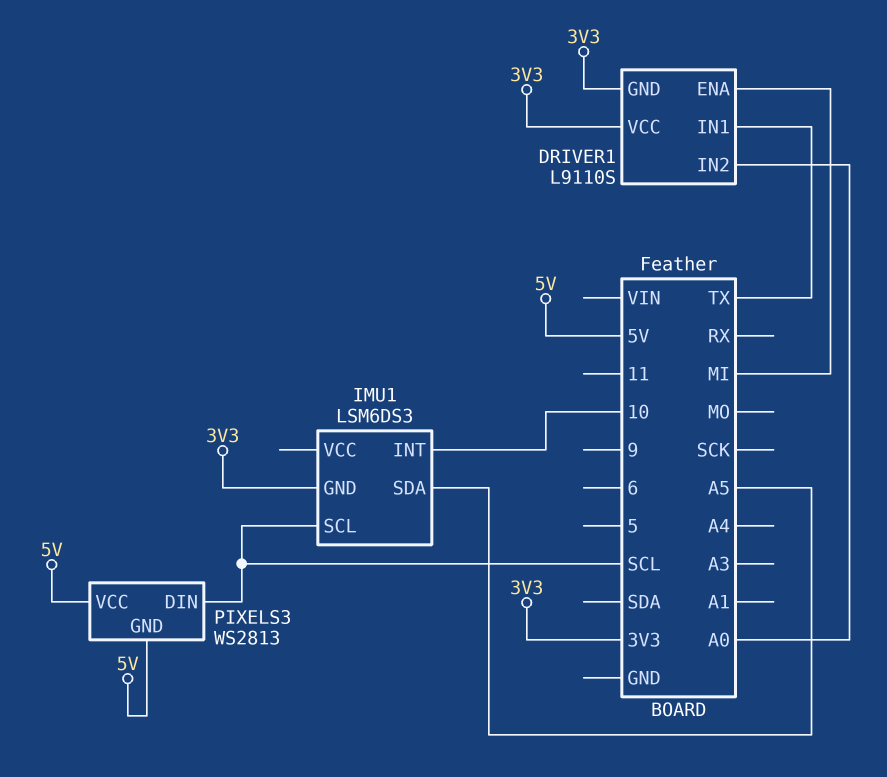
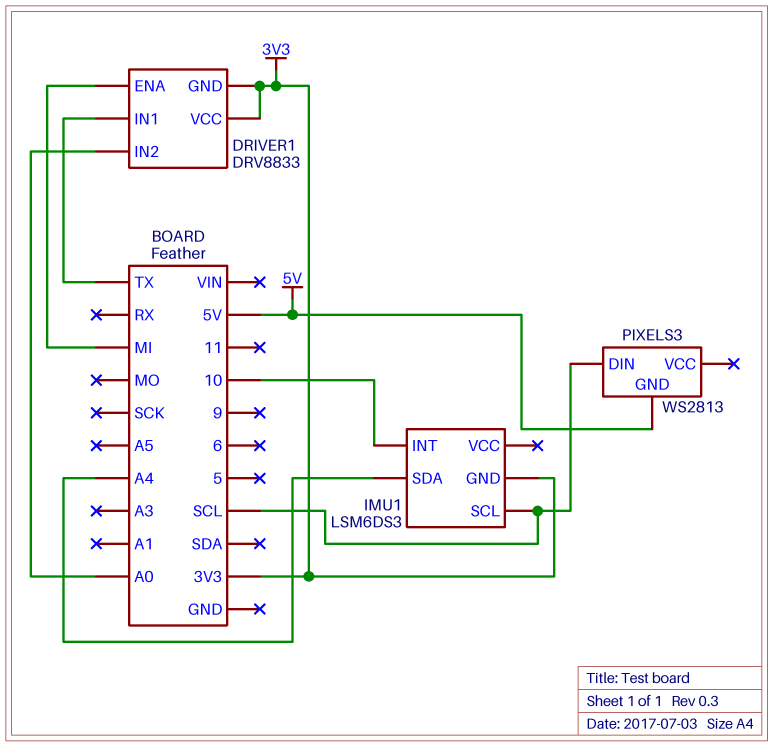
DRIVER1: L9110S -> DRV8833
IMU1 pin SDA: A5 -> A4
PIXELS3 pin VCC: 5V -> none

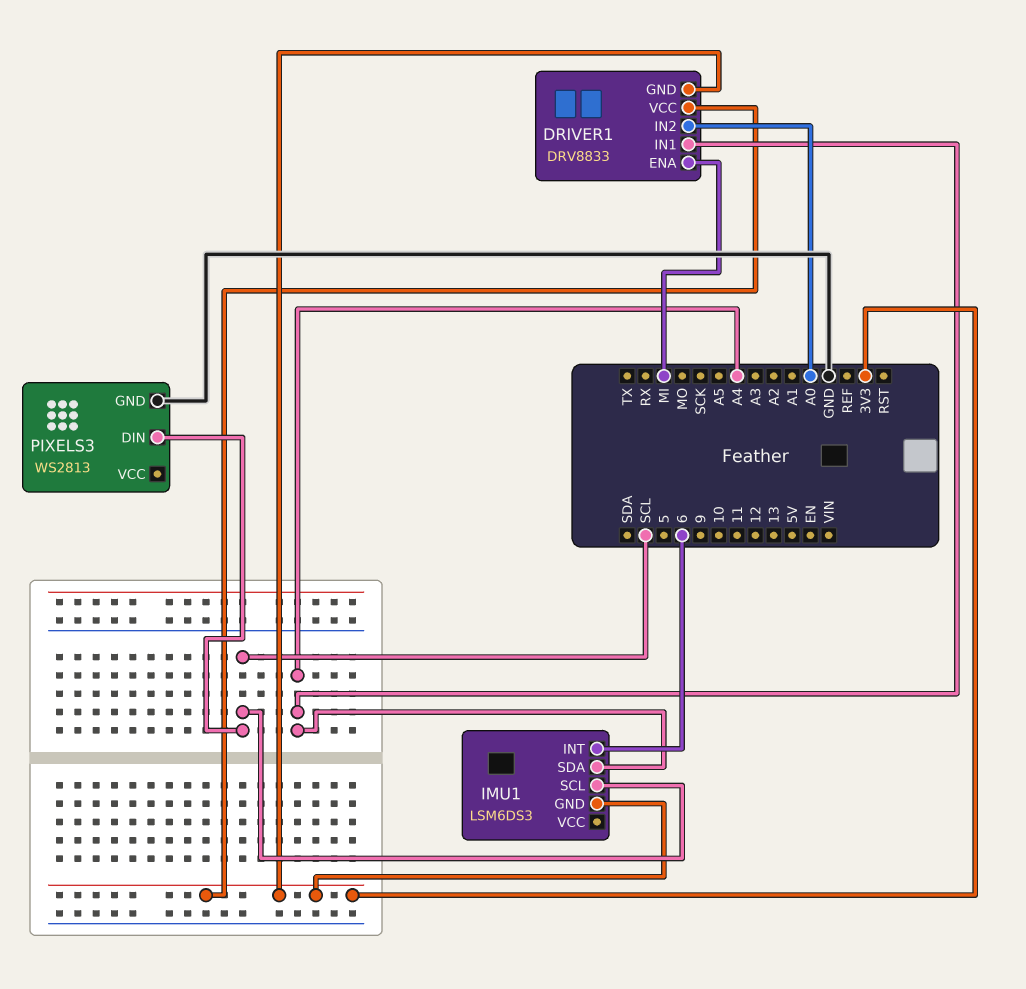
DRIVER1 pin IN1: TX -> A4
IMU1 pin INT: 10 -> 6
PIXELS3 pin GND: 5V -> GND

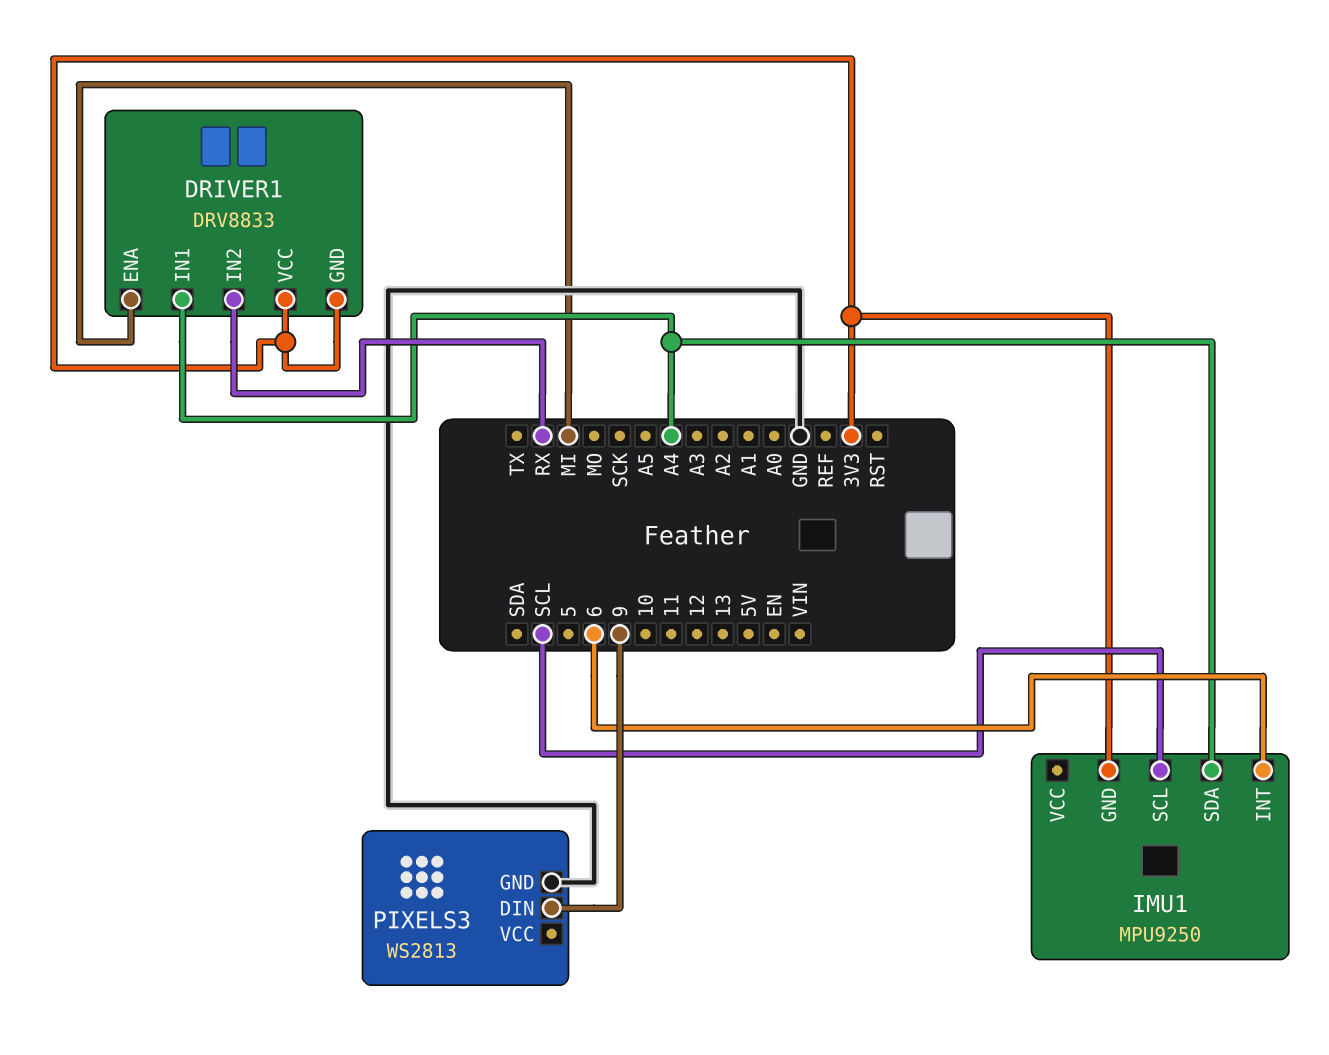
DRIVER1 pin IN2: A0 -> RX
IMU1: LSM6DS3 -> MPU9250
PIXELS3 pin DIN: SCL -> 9

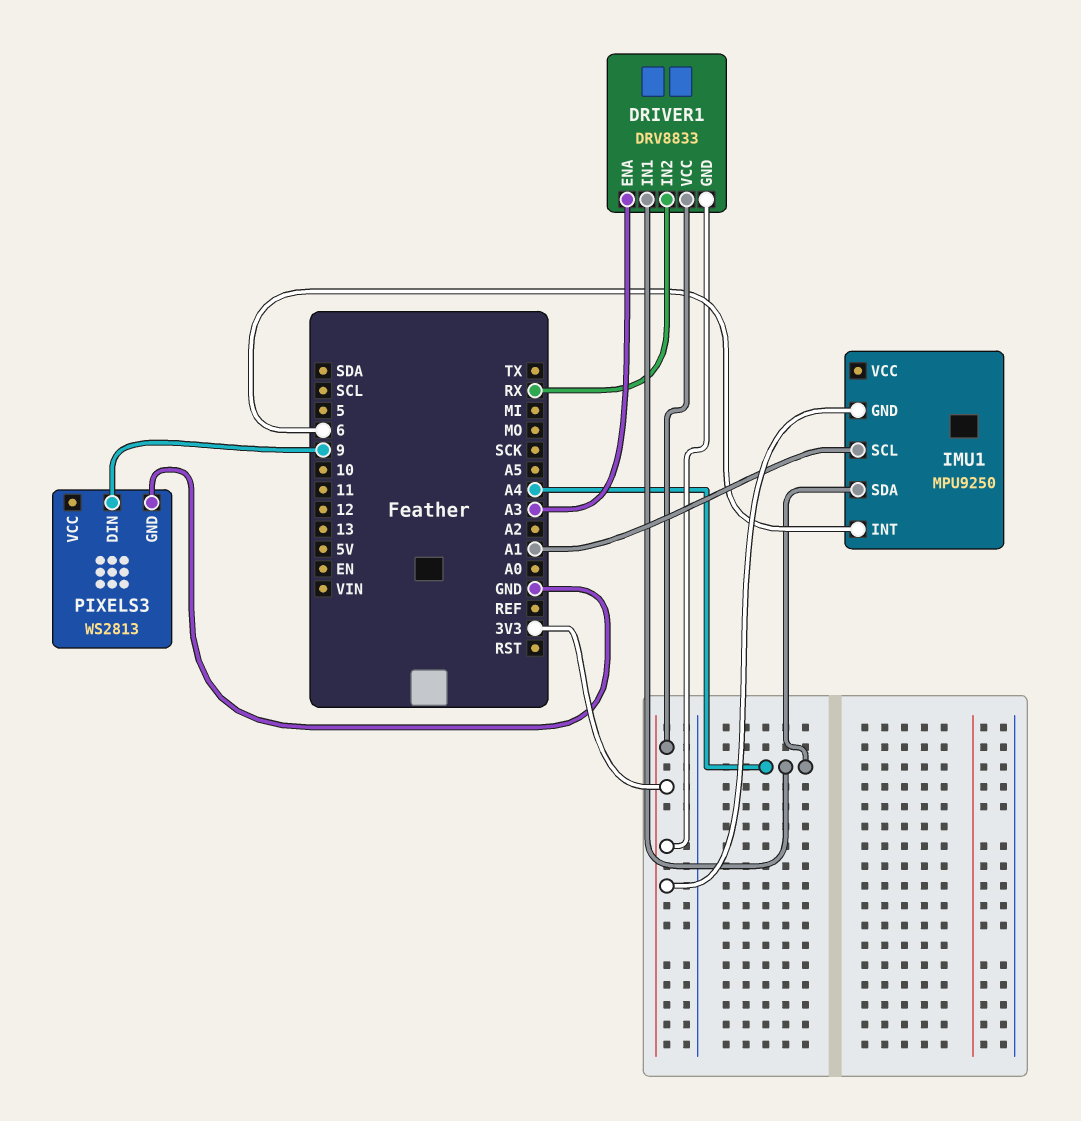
DRIVER1 pin ENA: MI -> A3
IMU1 pin SCL: SCL -> A1

